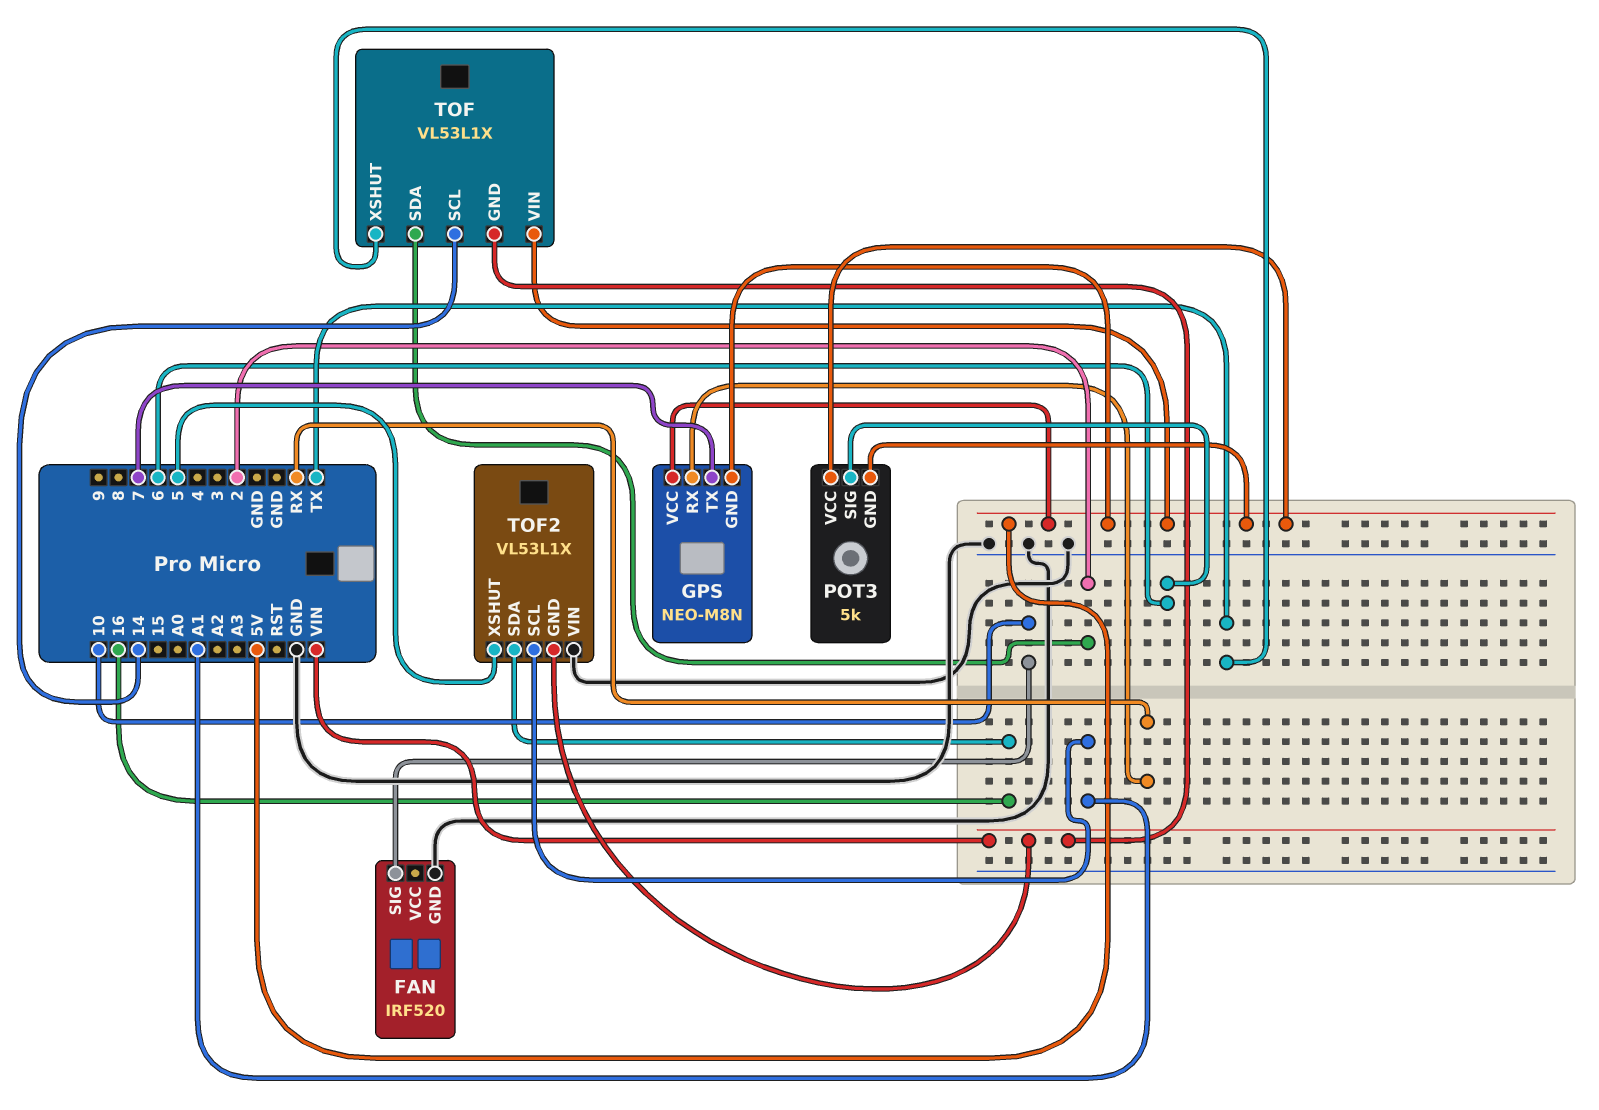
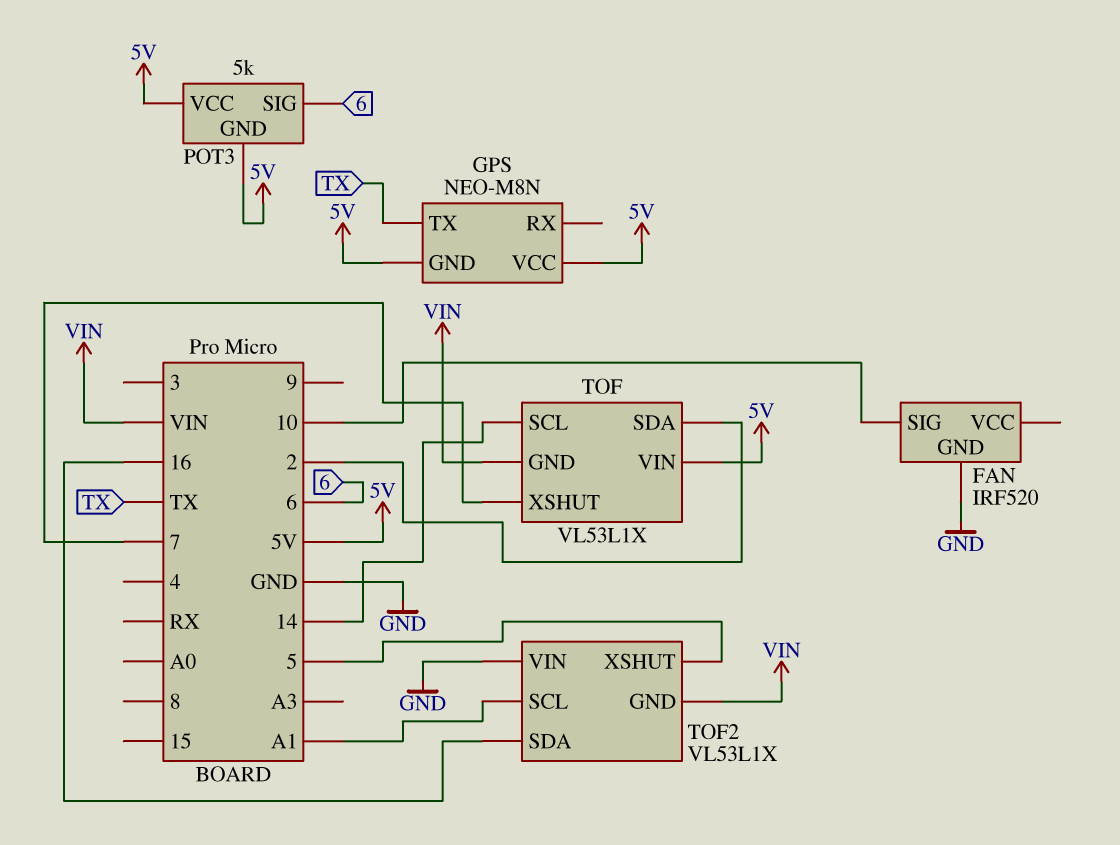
GPS pin RX: RX -> none
GPS pin TX: 7 -> TX
TOF pin XSHUT: TX -> 7

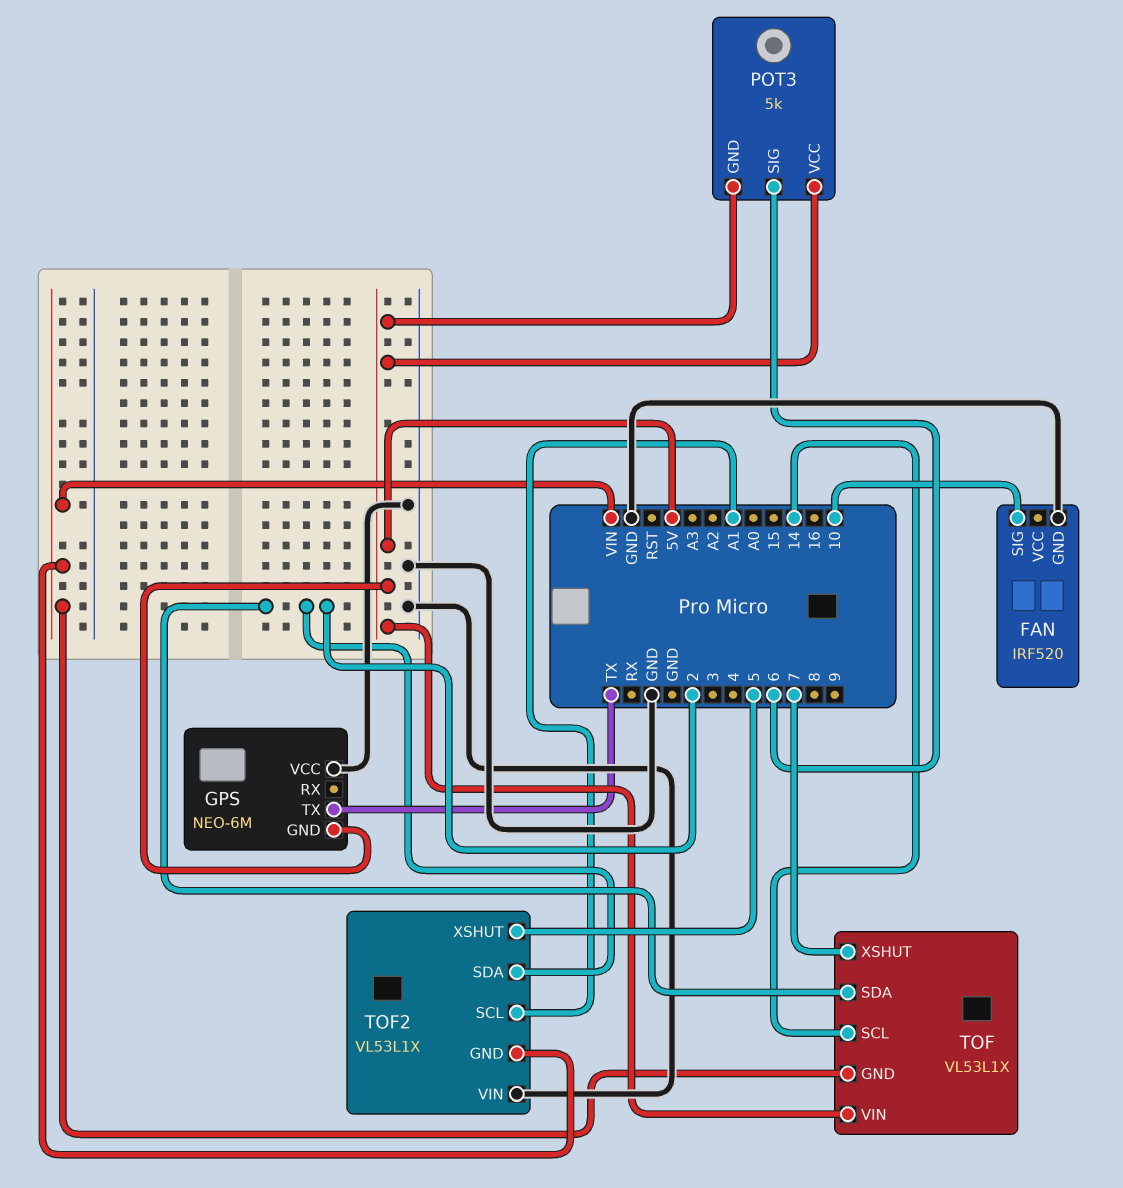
GPS: NEO-M8N -> NEO-6M
GPS pin VCC: 5V -> GND
TOF2 pin SDA: 16 -> 2

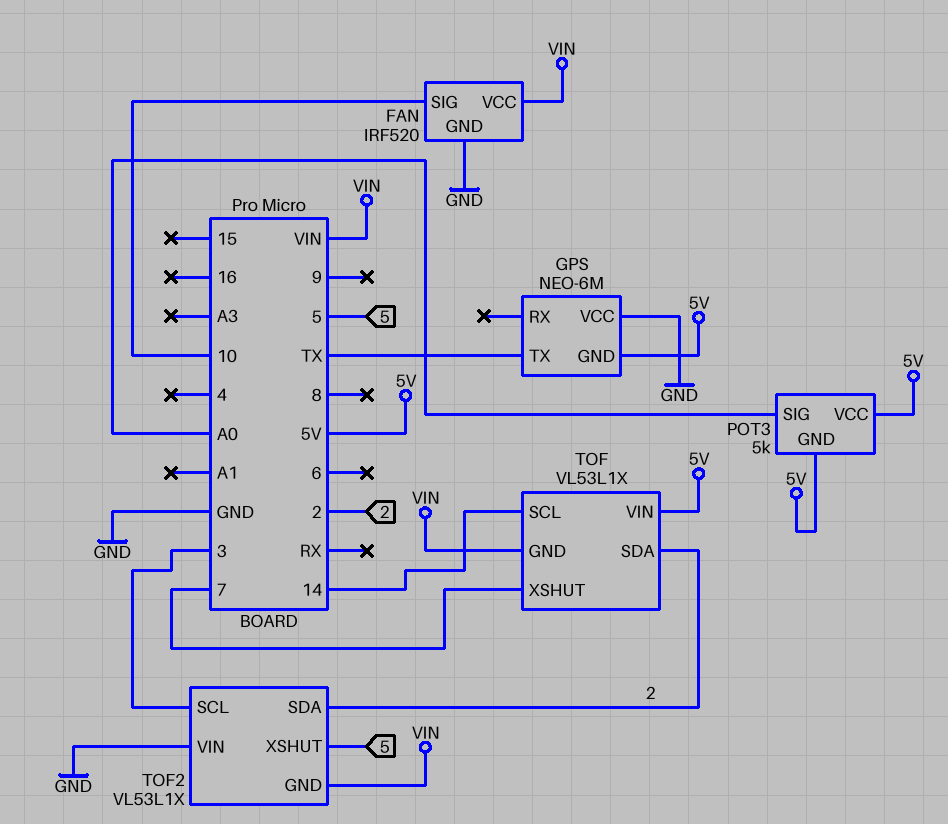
FAN pin VCC: none -> VIN
POT3 pin SIG: 6 -> A0
TOF2 pin SCL: A1 -> 3

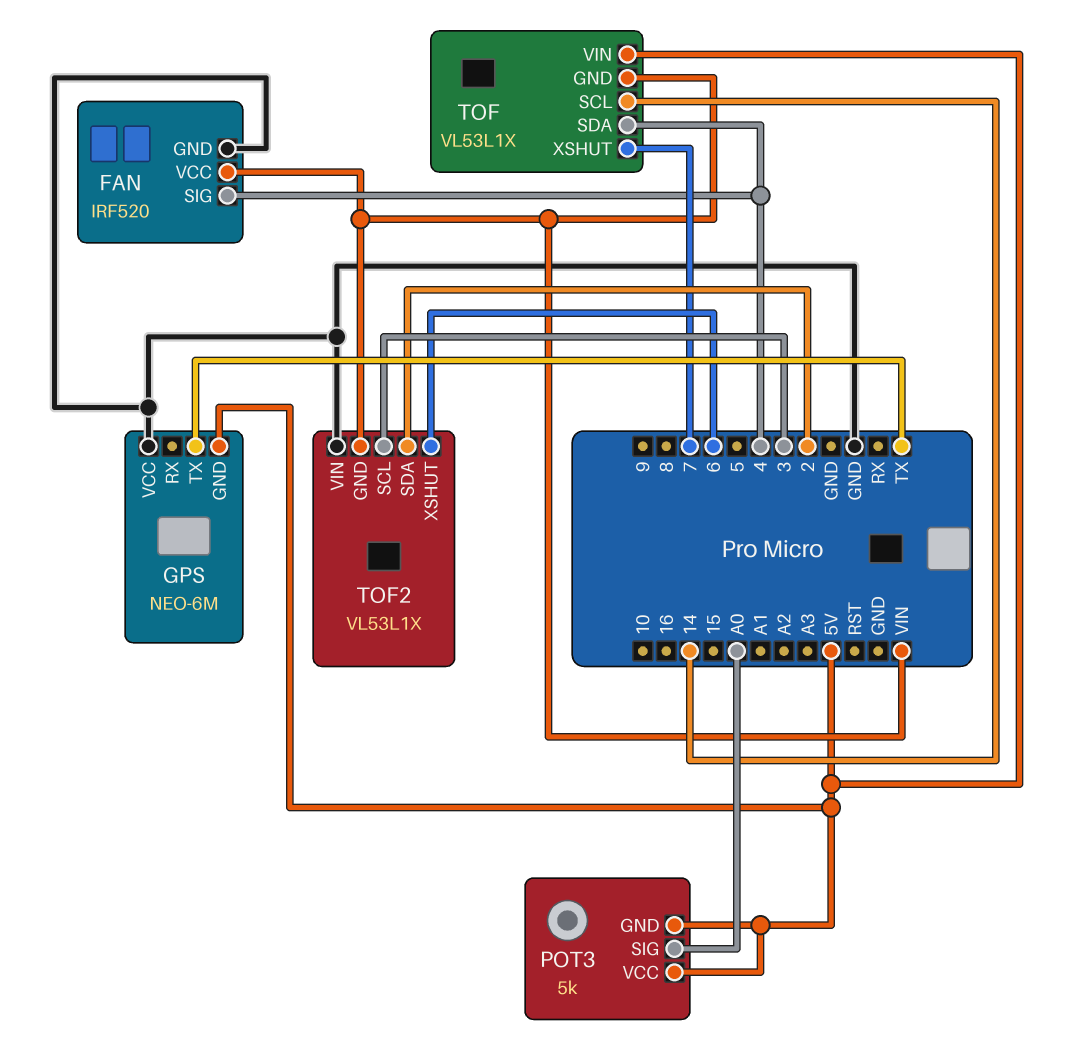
FAN pin SIG: 10 -> 4
TOF pin SDA: 2 -> 4
TOF2 pin XSHUT: 5 -> 6

